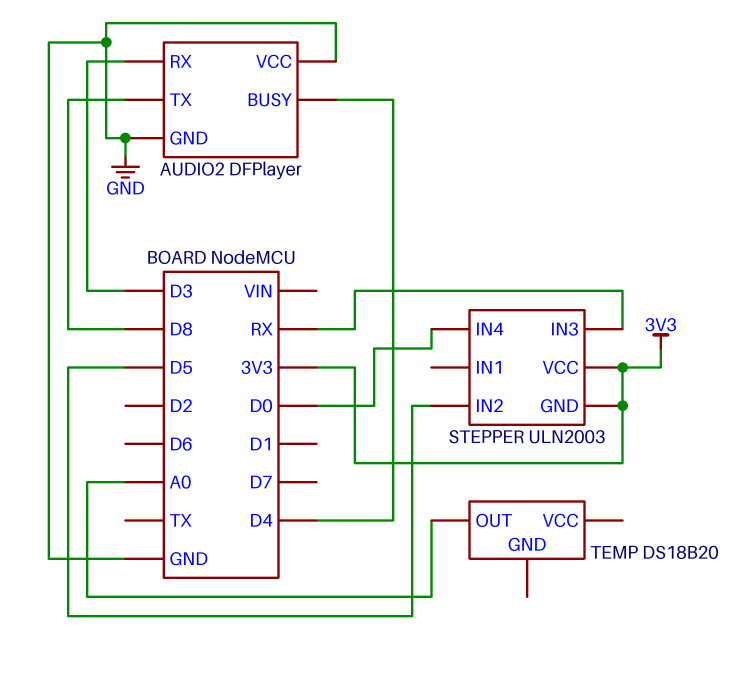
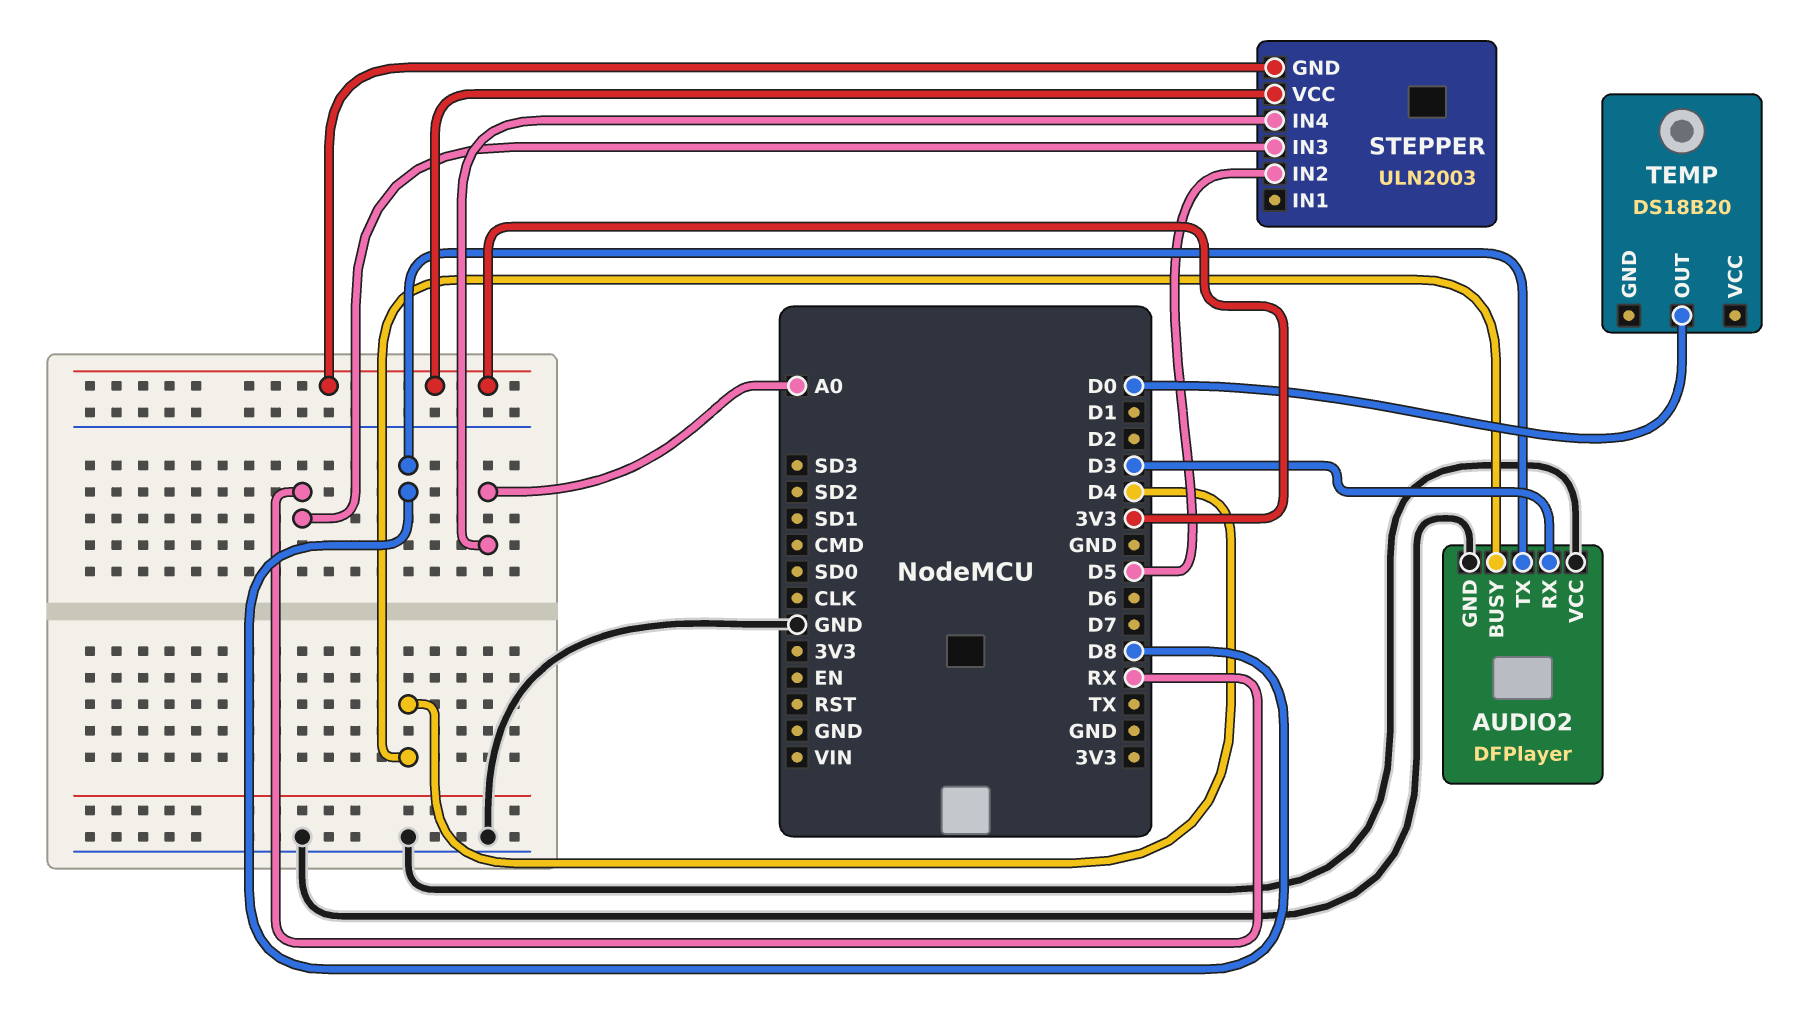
STEPPER pin IN4: D0 -> A0
TEMP pin OUT: A0 -> D0

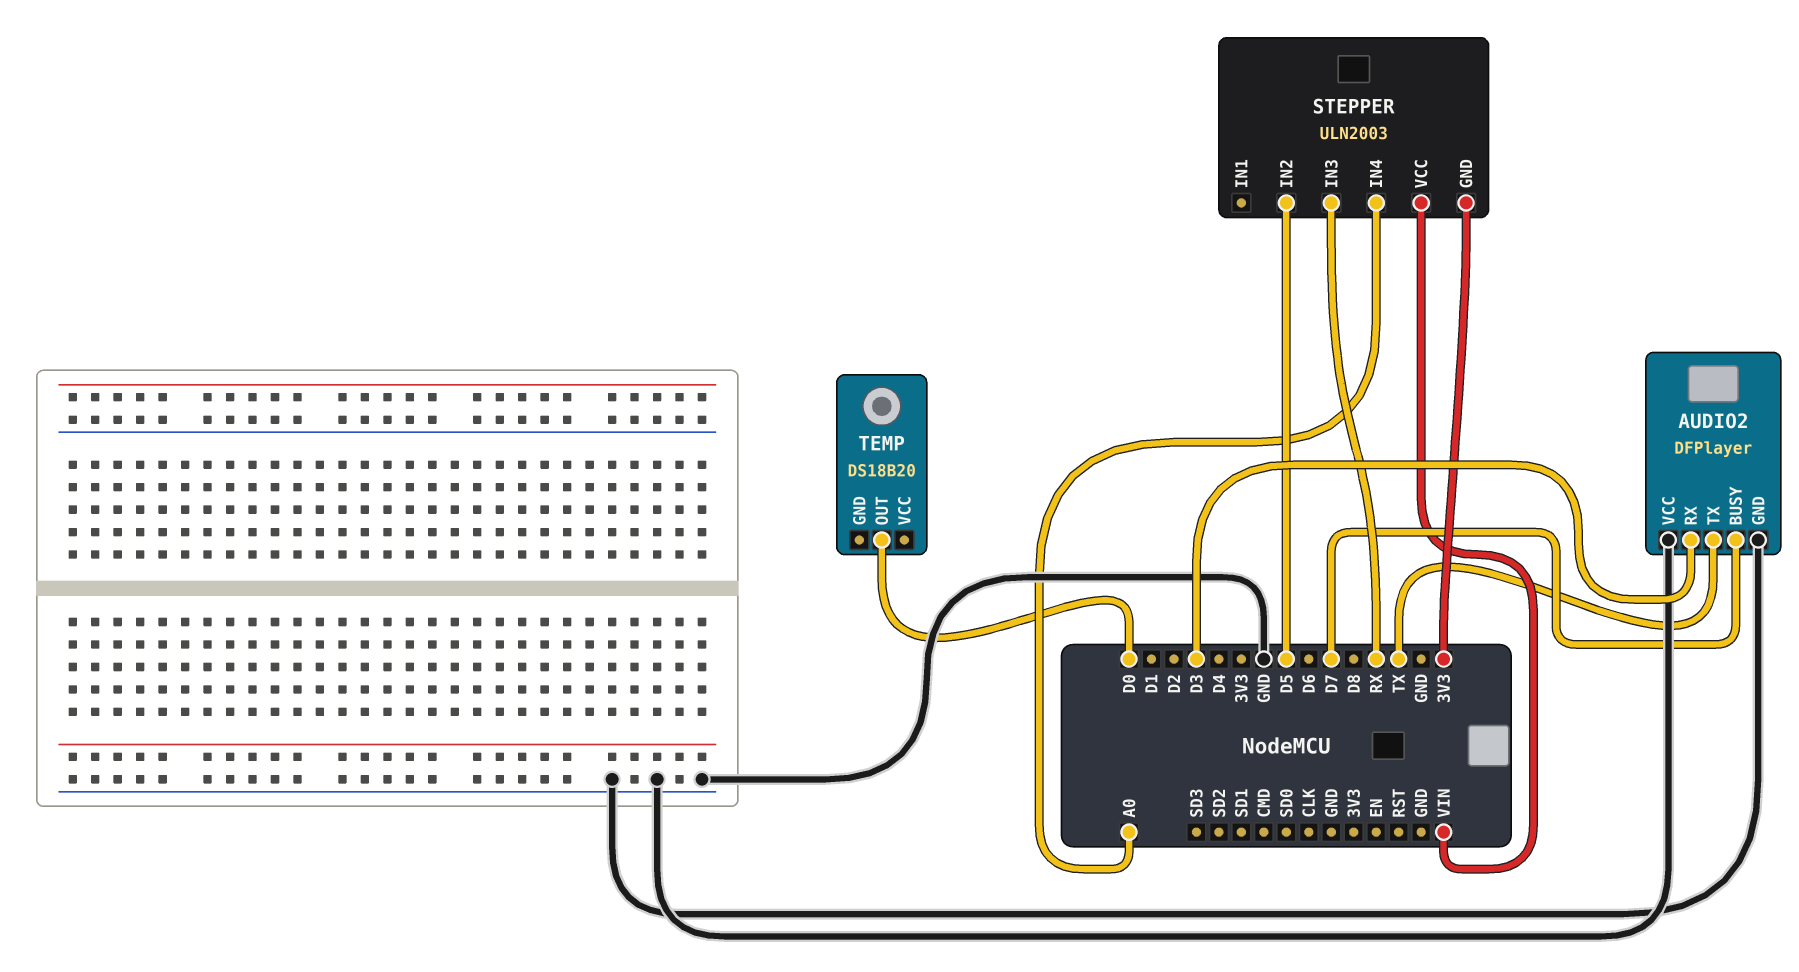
AUDIO2 pin BUSY: D4 -> D7
AUDIO2 pin TX: D8 -> TX
STEPPER pin VCC: 3V3 -> VIN

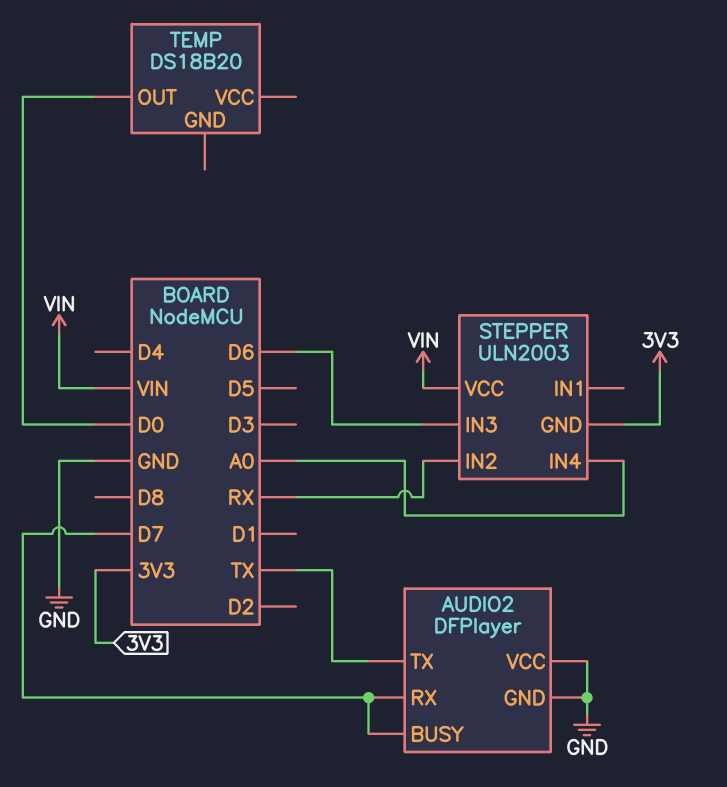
AUDIO2 pin RX: D3 -> D7
STEPPER pin IN2: D5 -> RX
STEPPER pin IN3: RX -> D6

